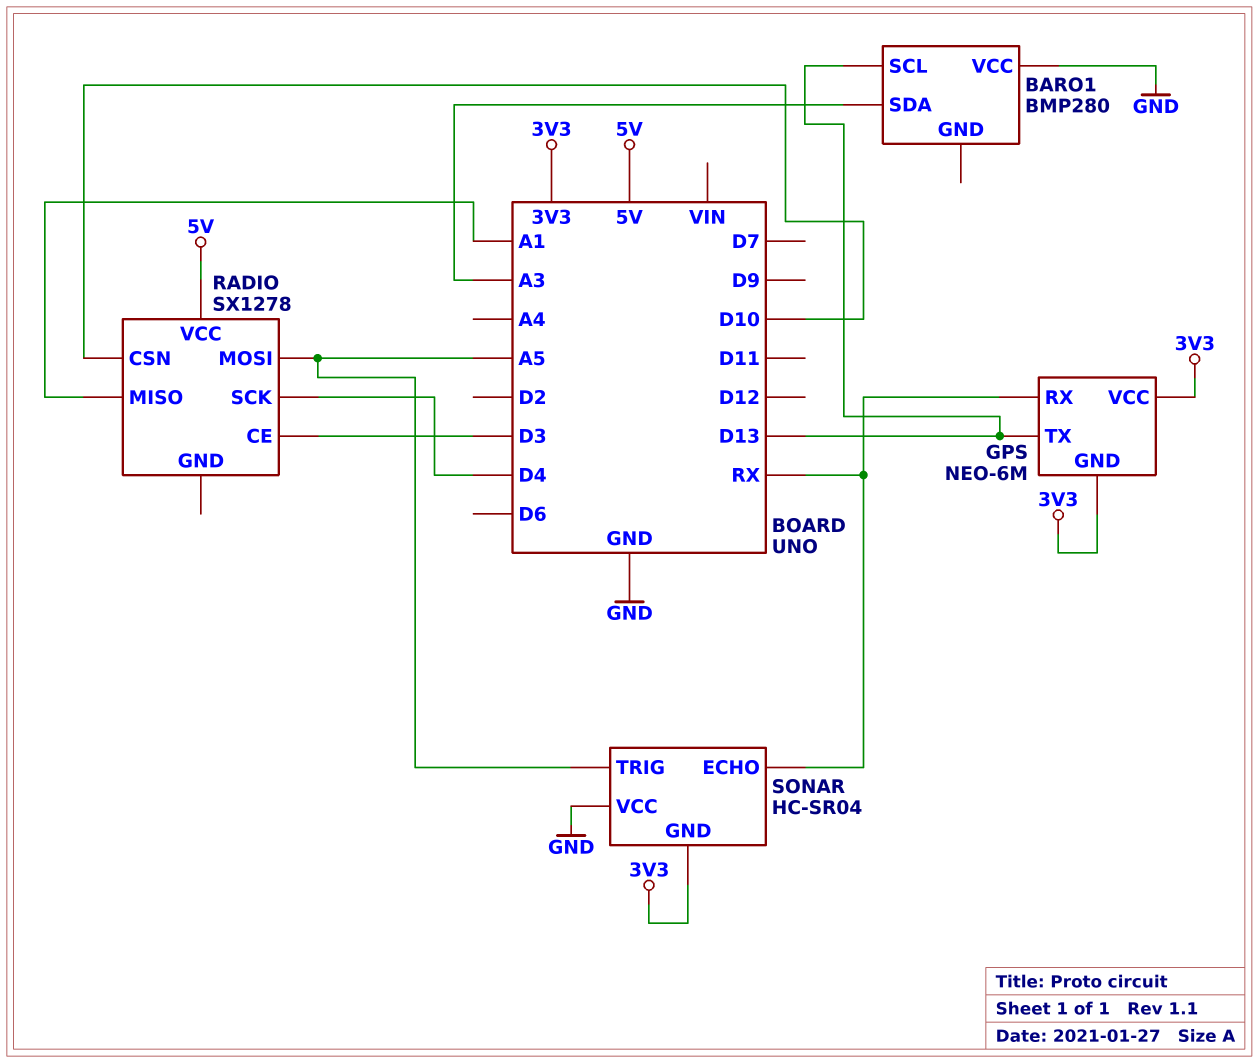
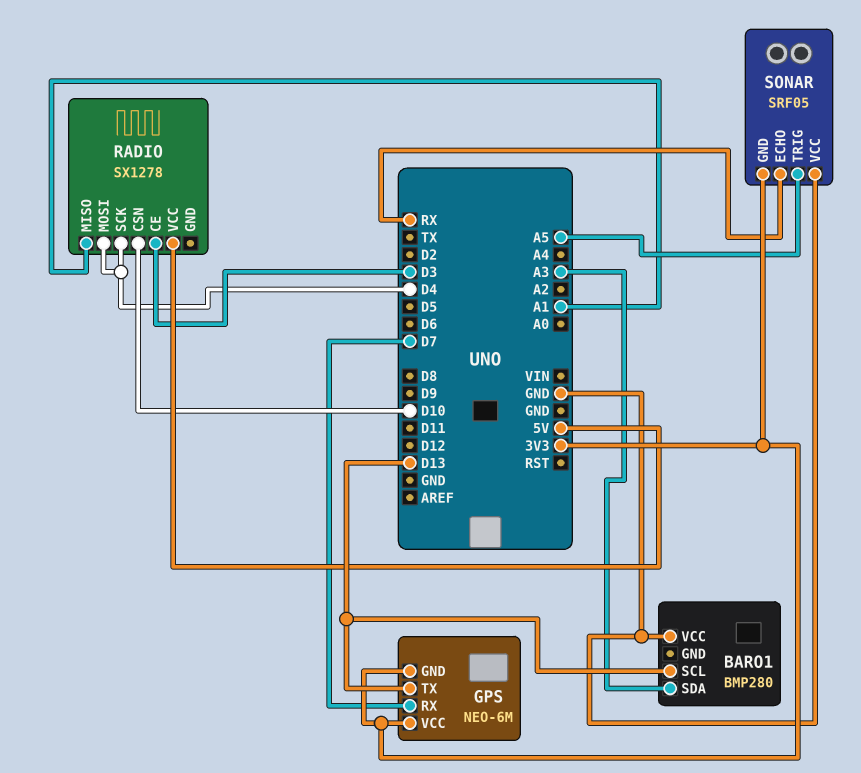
GPS pin RX: RX -> D7
RADIO pin MOSI: A5 -> D4
SONAR: HC-SR04 -> SRF05

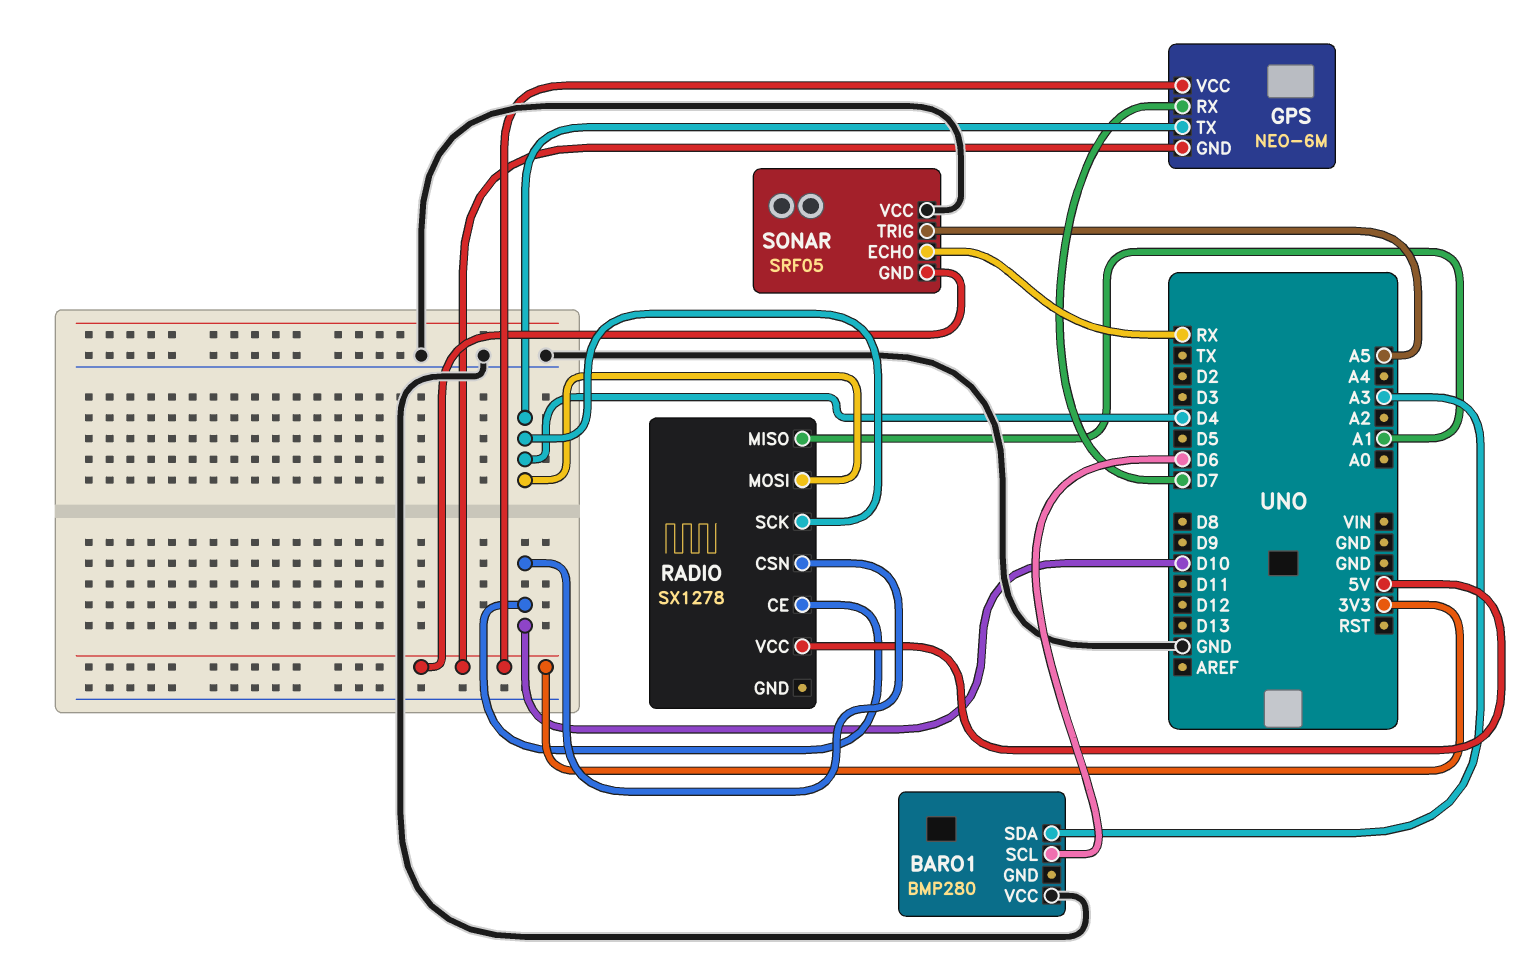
BARO1 pin SCL: D13 -> D6
GPS pin TX: D13 -> D4
RADIO pin CE: D3 -> D10

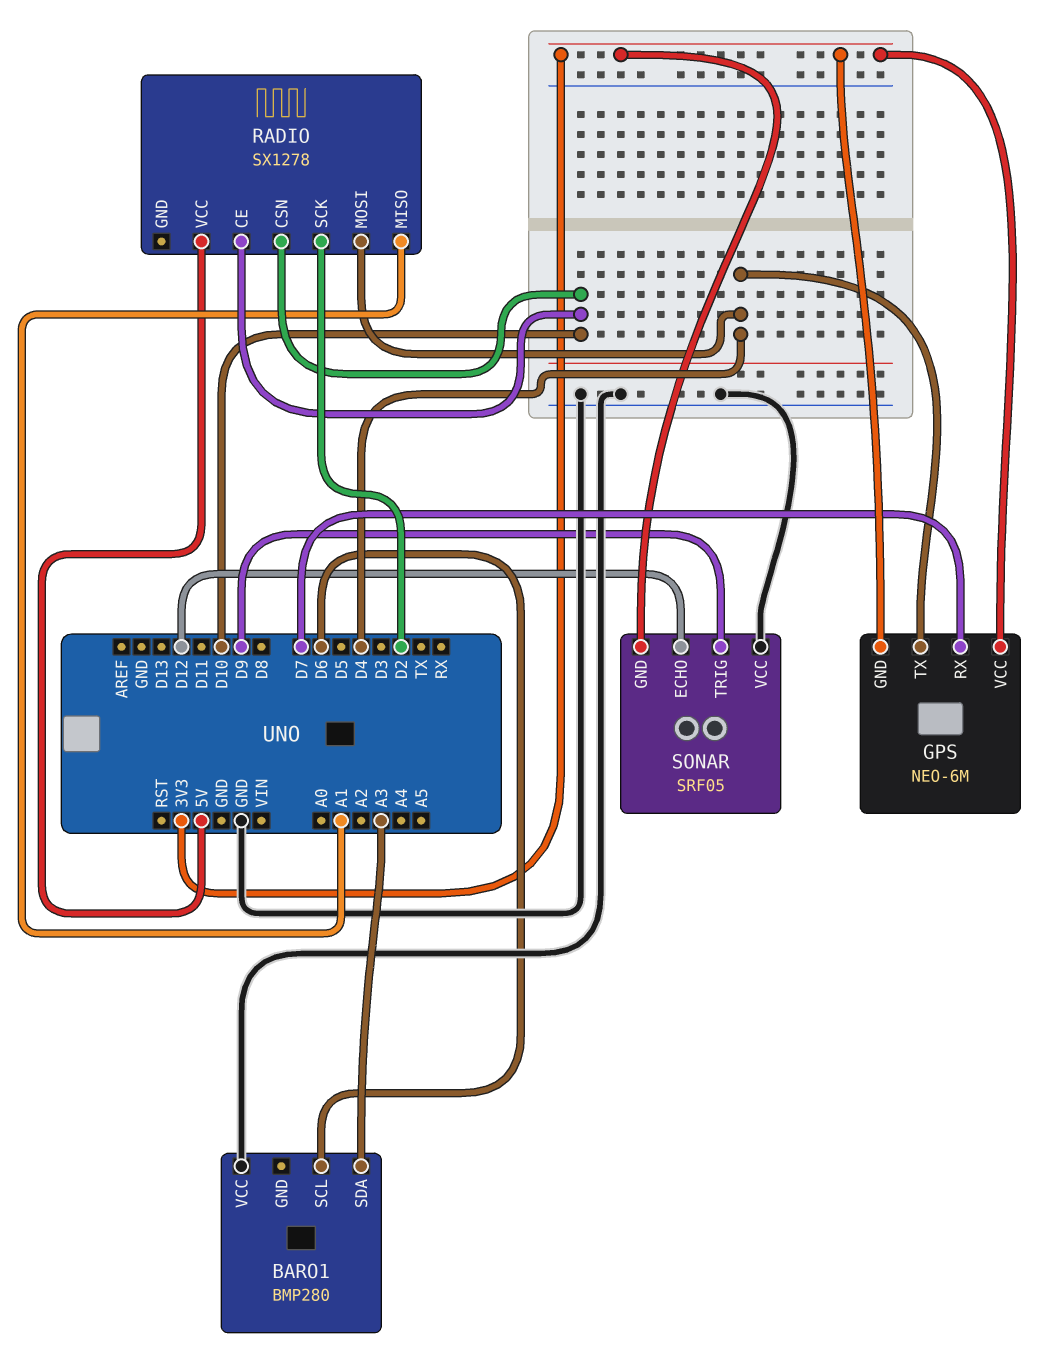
RADIO pin SCK: D4 -> D2
SONAR pin ECHO: RX -> D12
SONAR pin TRIG: A5 -> D9

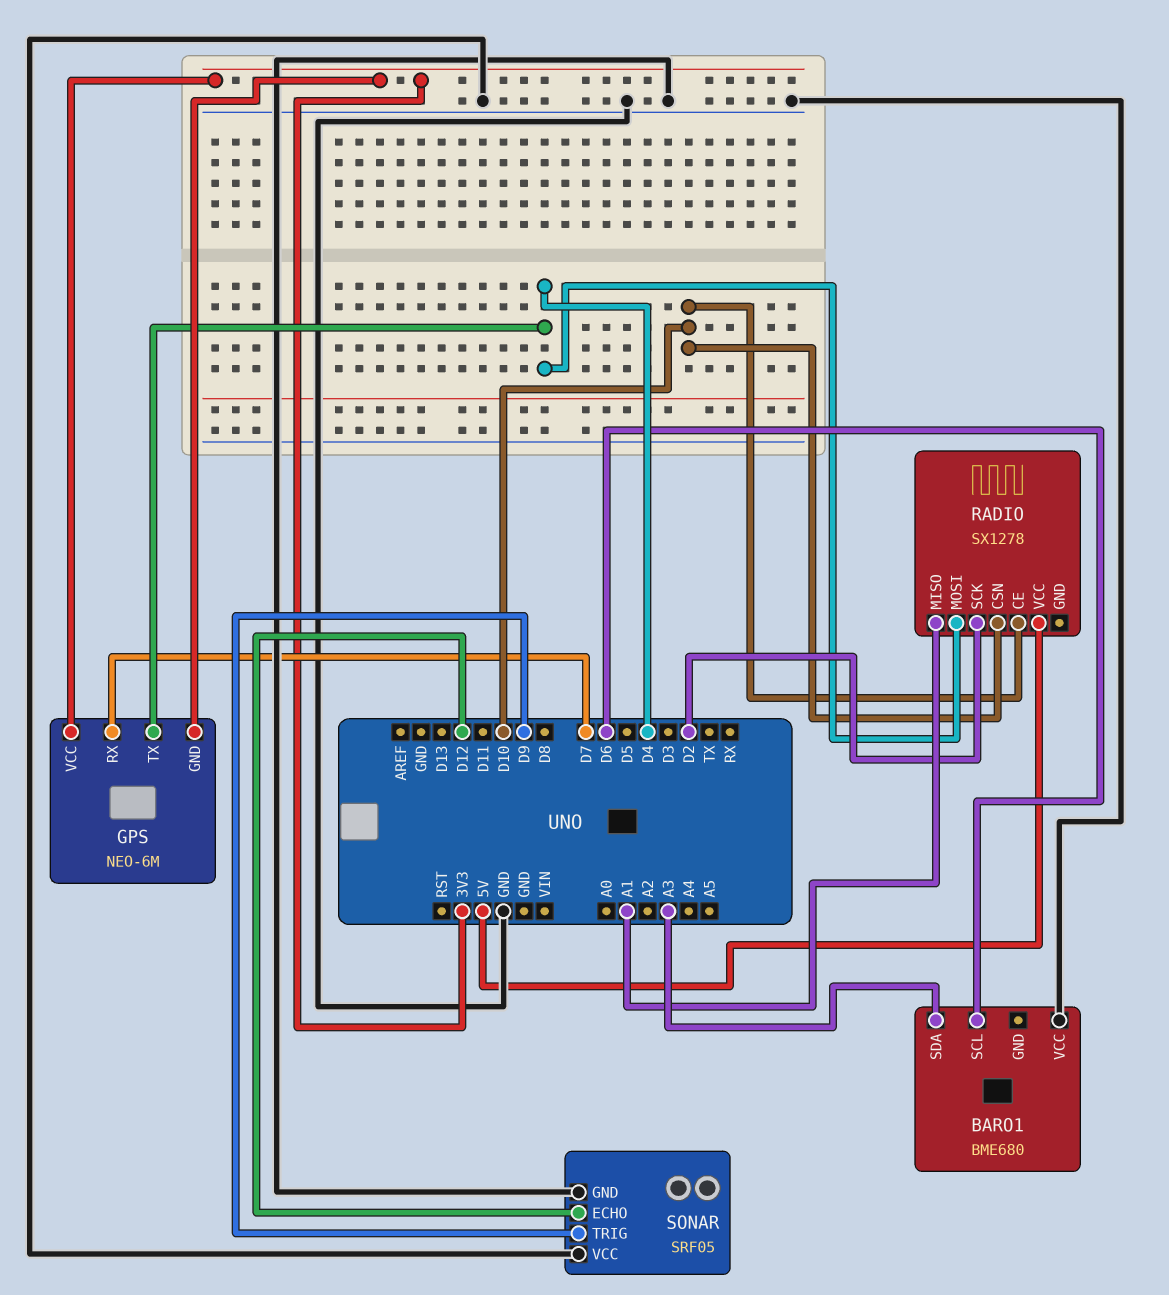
BARO1: BMP280 -> BME680
SONAR pin GND: 3V3 -> GND

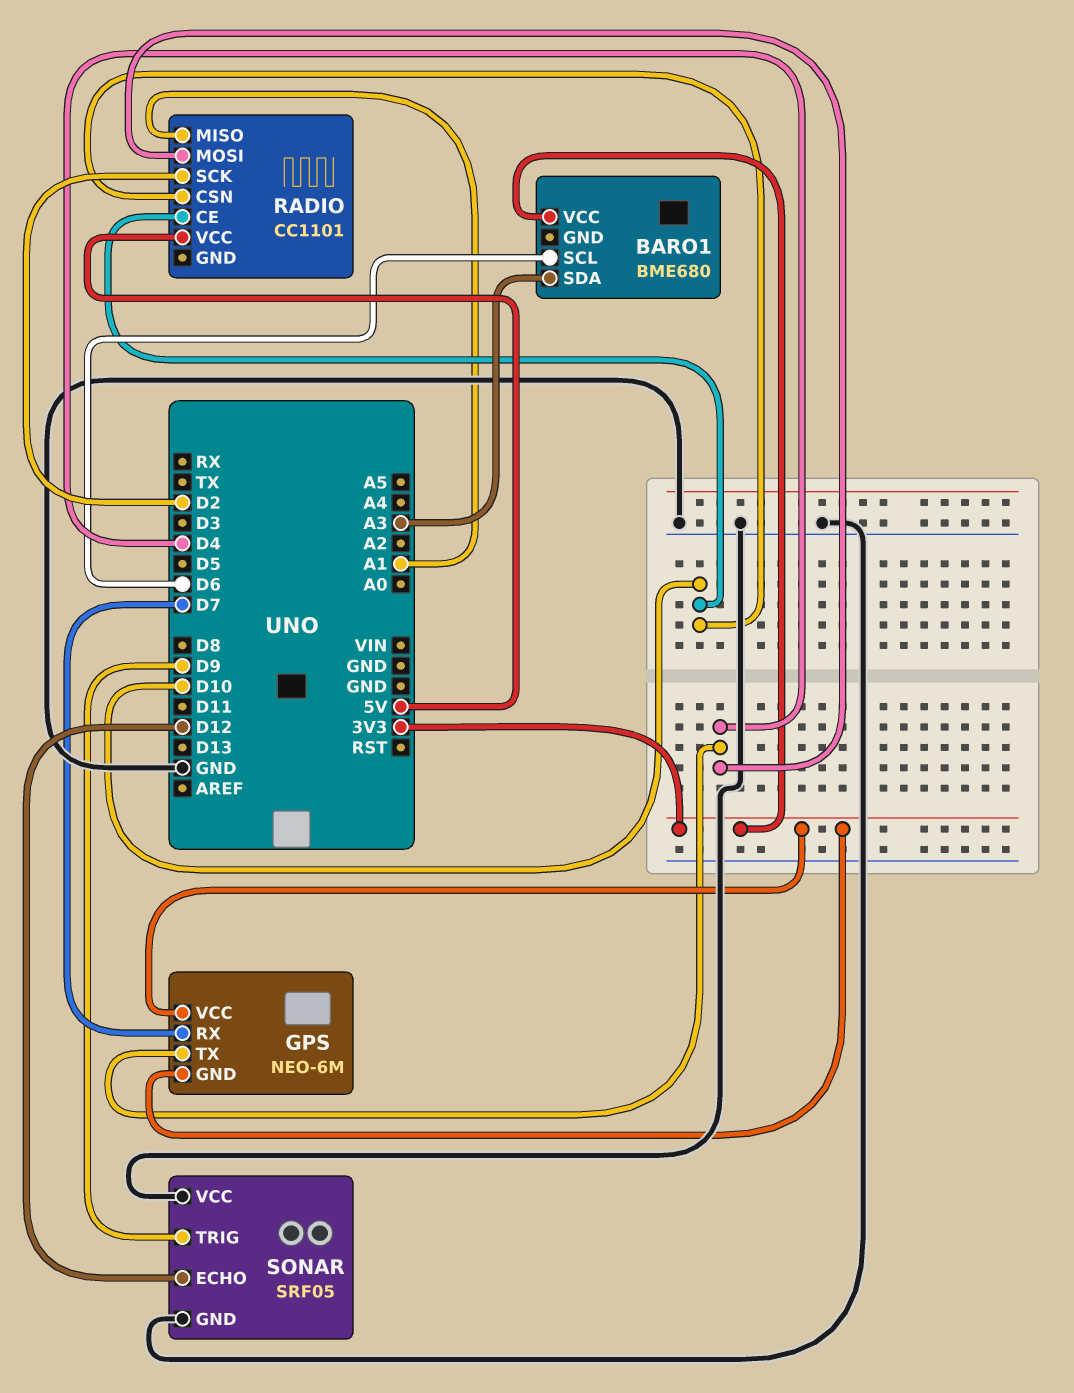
BARO1 pin VCC: GND -> 3V3
RADIO: SX1278 -> CC1101

